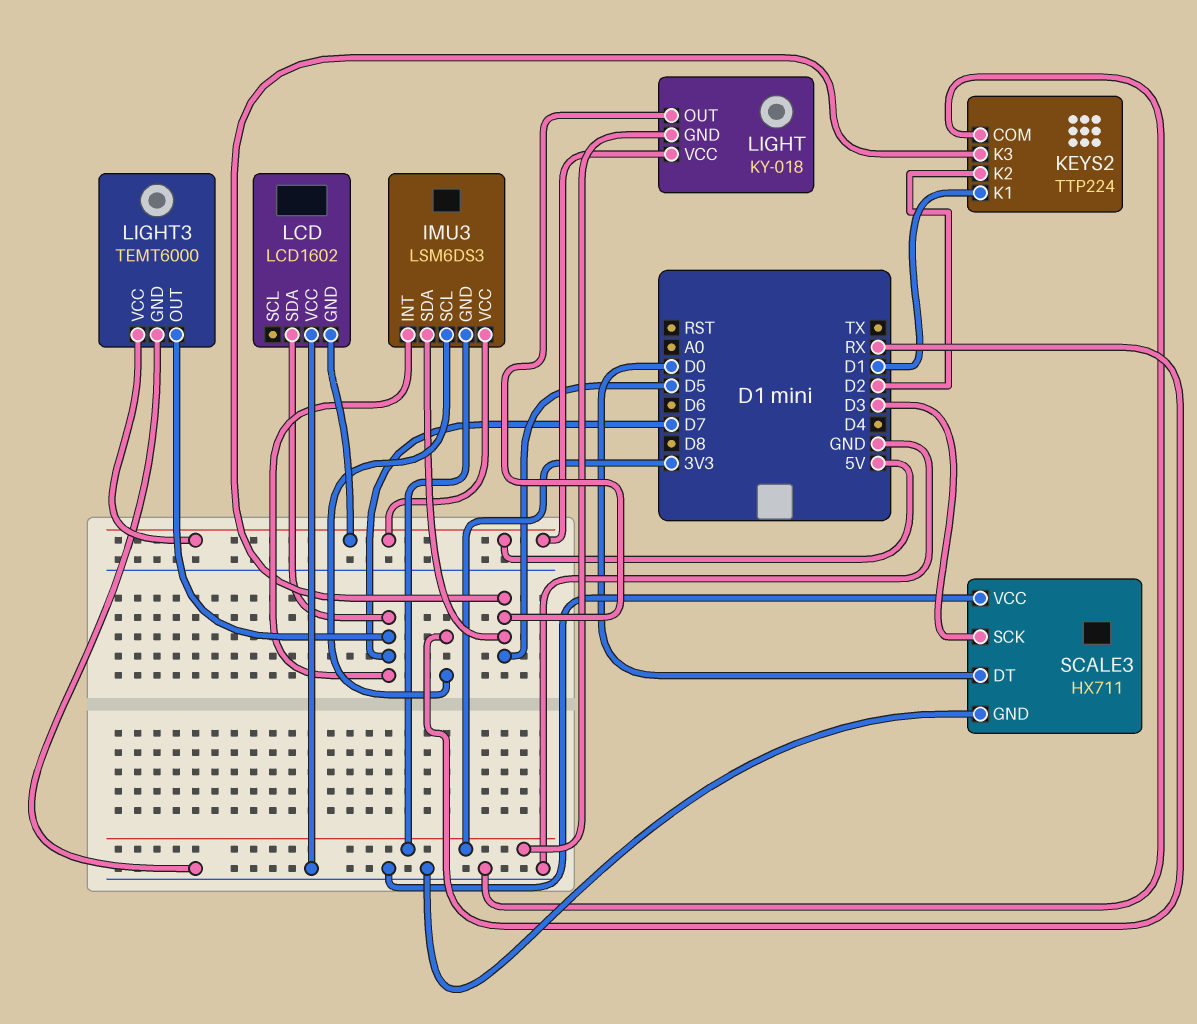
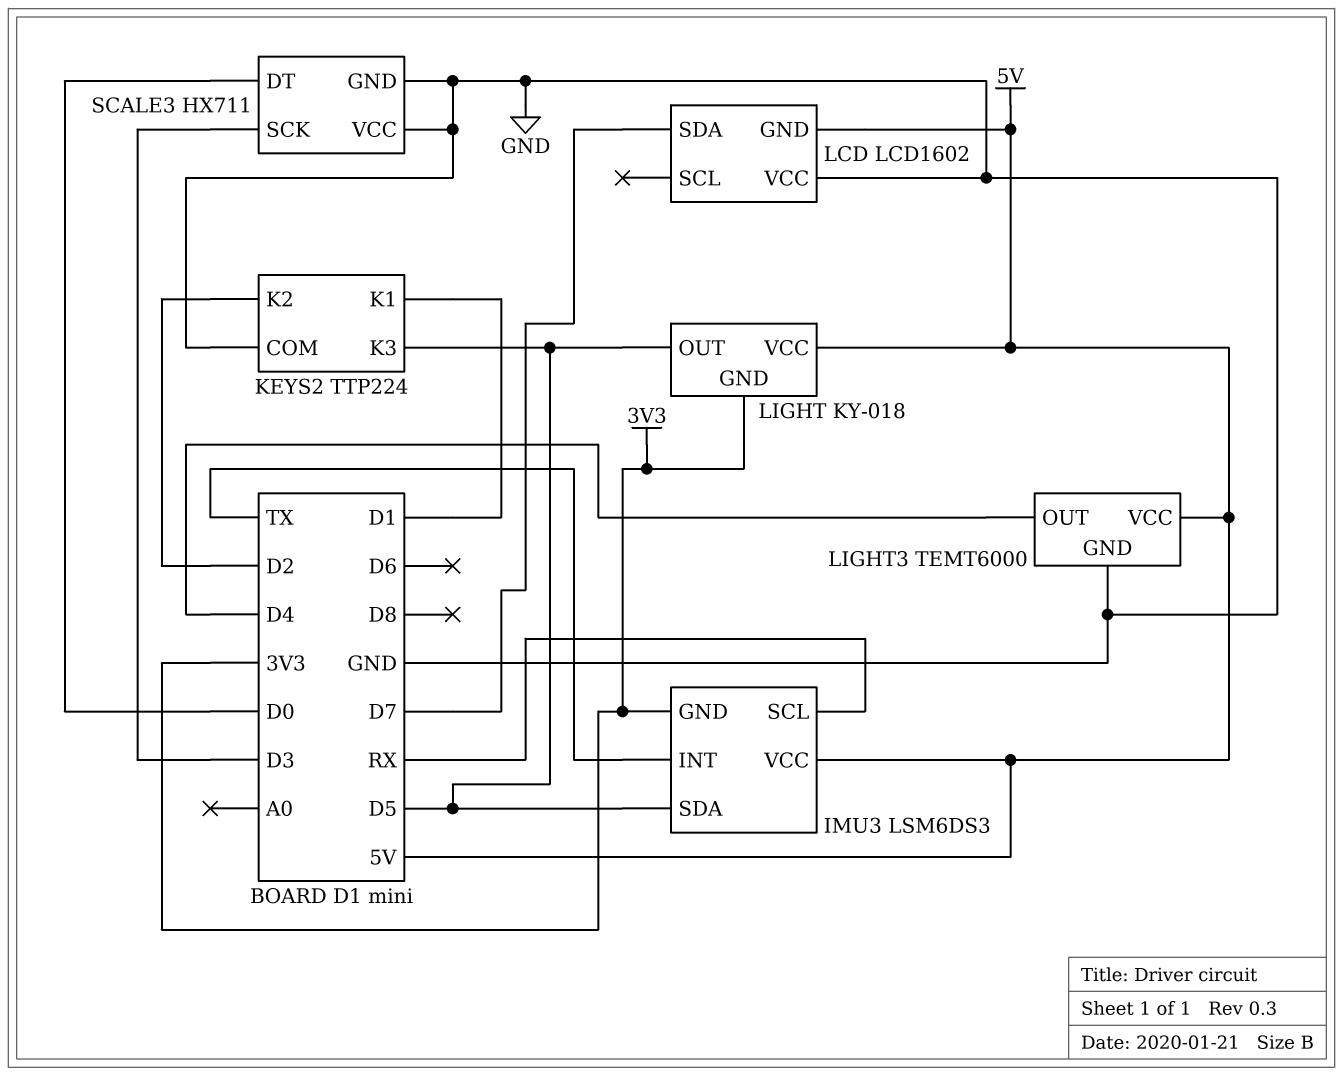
IMU3 pin INT: D7 -> TX
LIGHT3 pin OUT: D7 -> D4

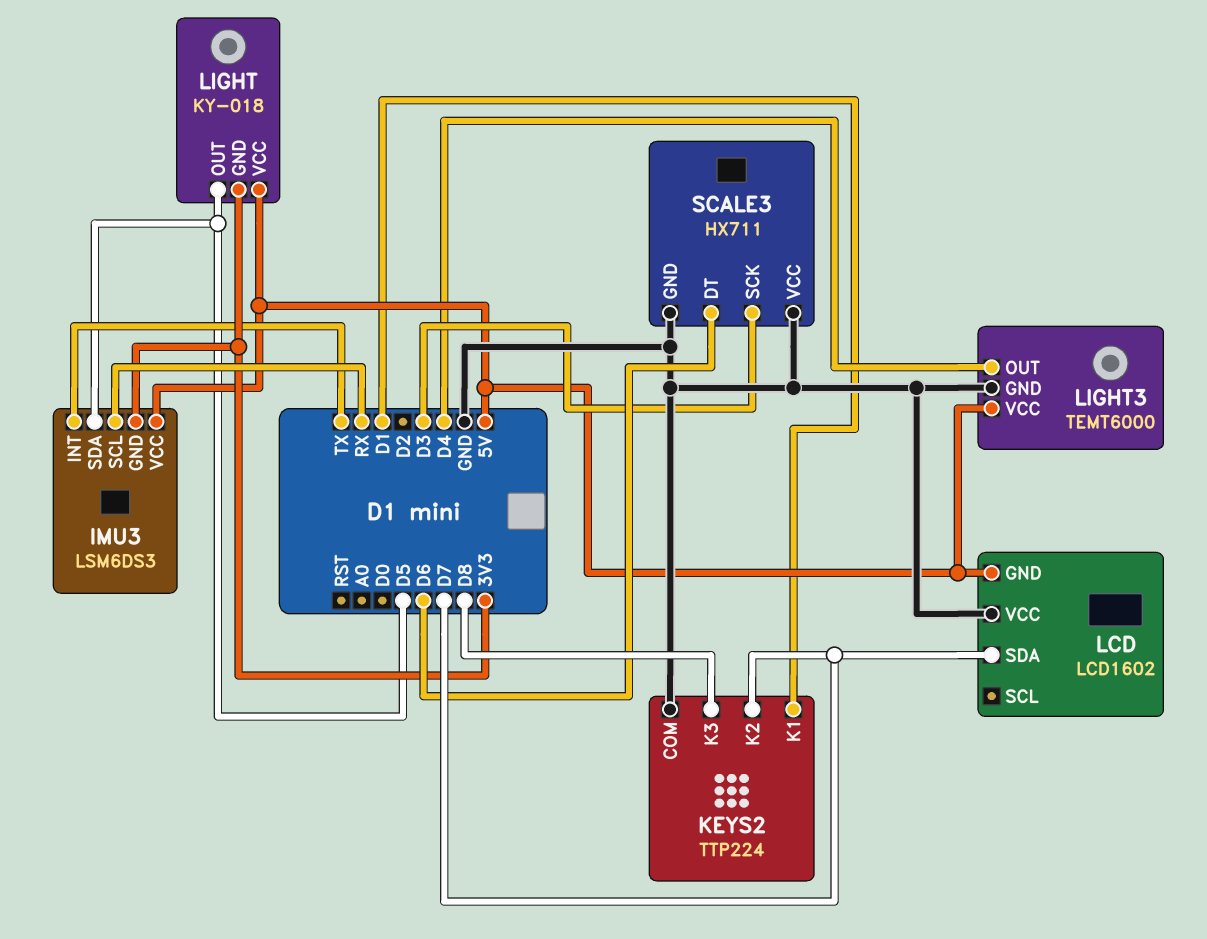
KEYS2 pin K2: D2 -> D7
KEYS2 pin K3: D5 -> D8
SCALE3 pin DT: D0 -> D6

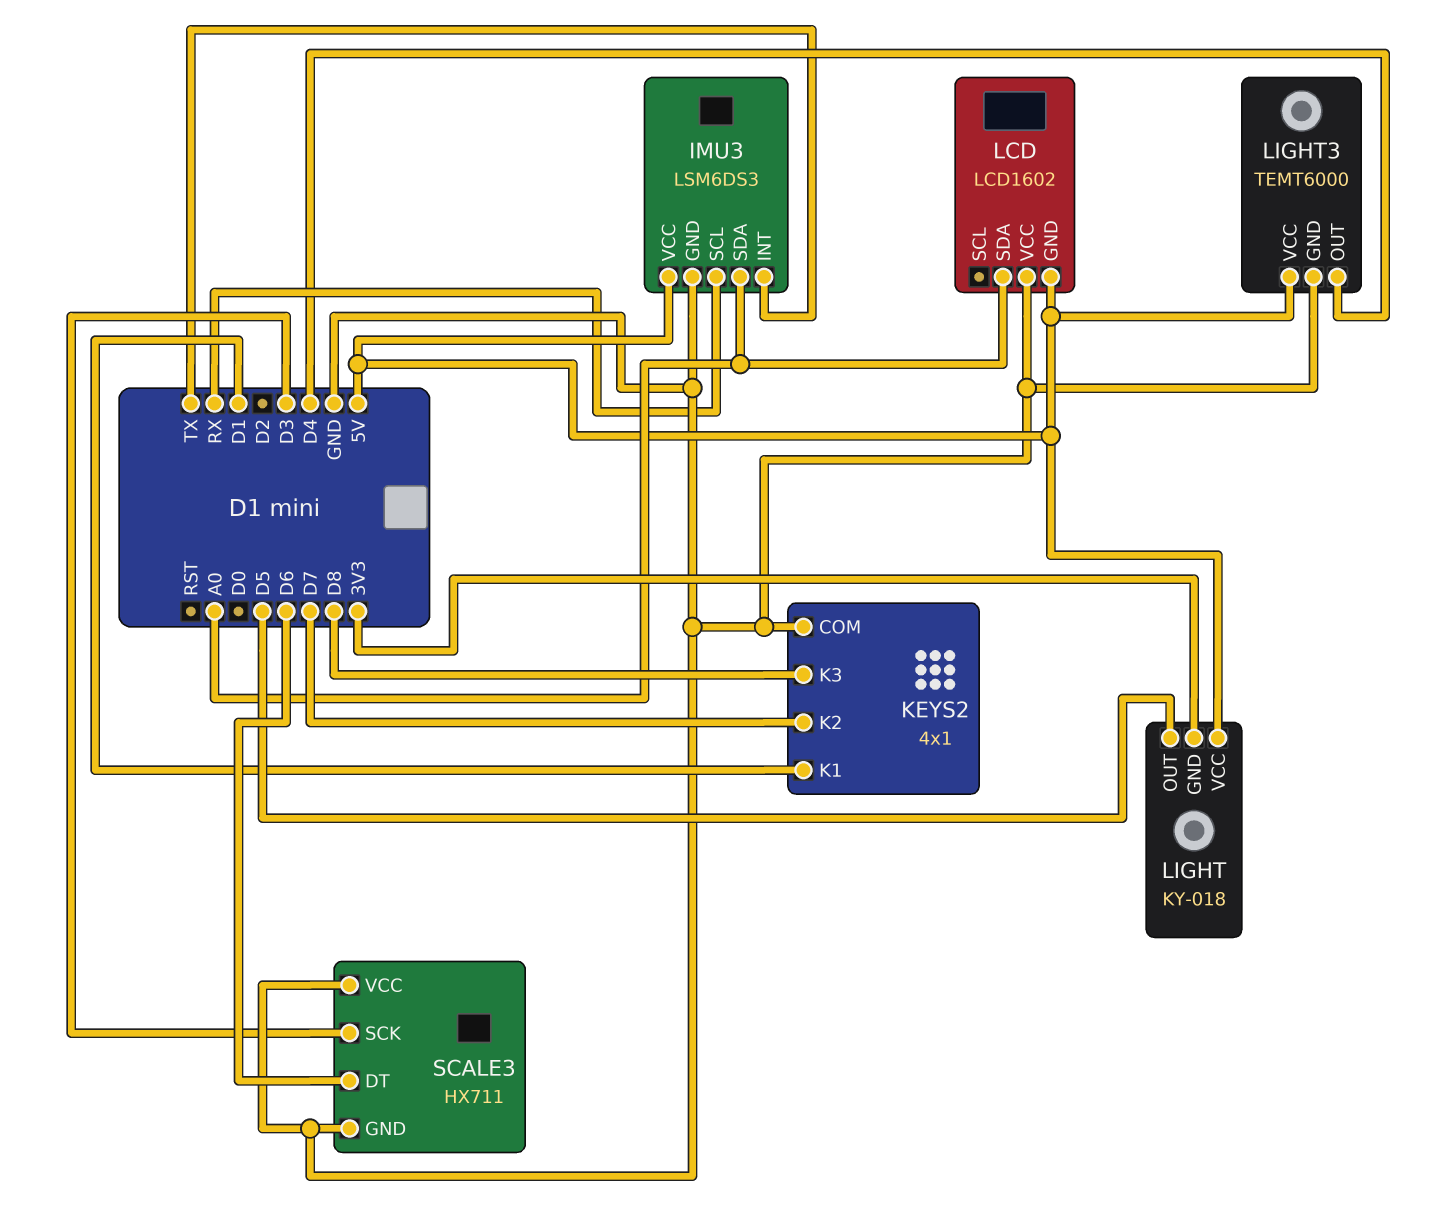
IMU3 pin GND: 3V3 -> GND
IMU3 pin SDA: D5 -> A0
KEYS2: TTP224 -> 4x1
LCD pin SDA: D7 -> A0

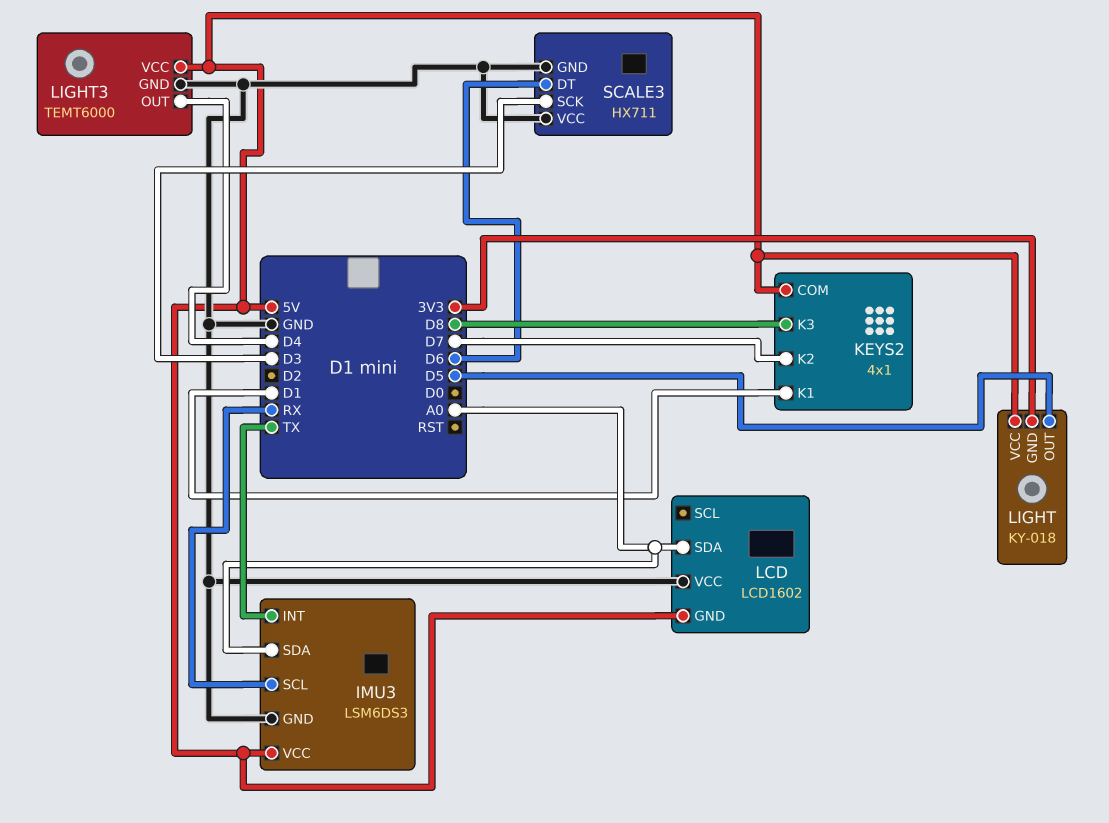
KEYS2 pin COM: GND -> 5V

